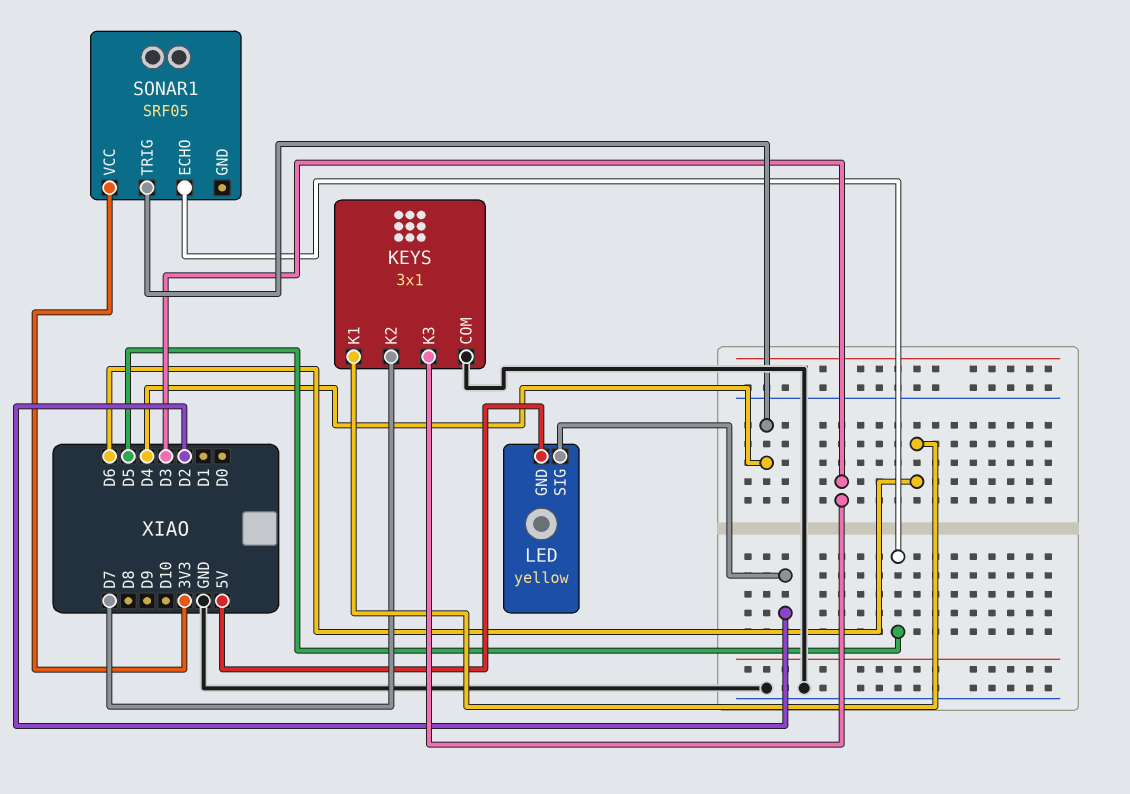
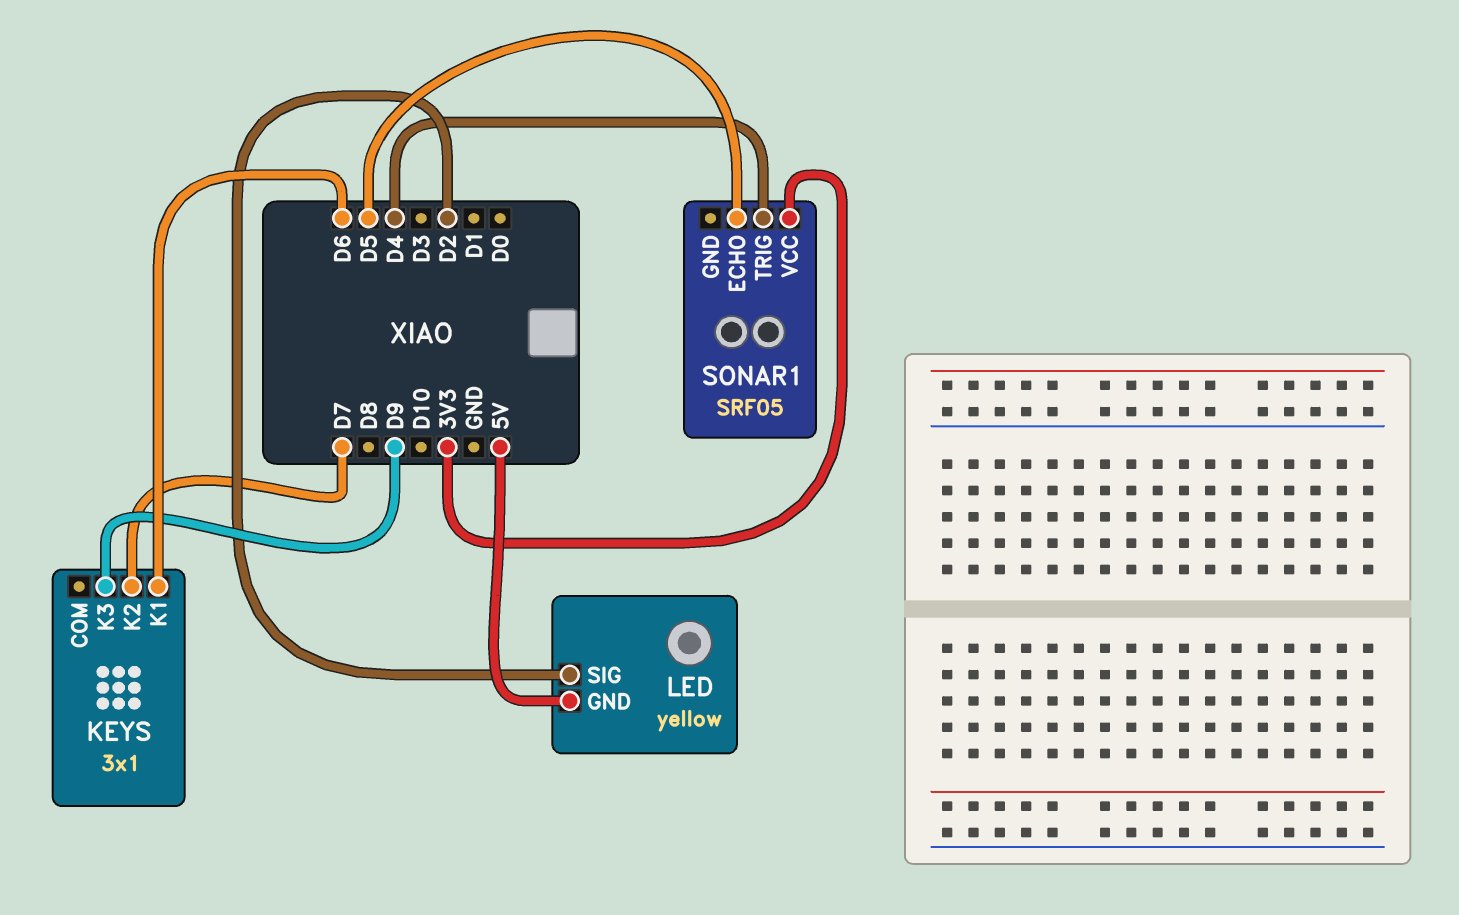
KEYS pin COM: GND -> none
KEYS pin K3: D3 -> D9

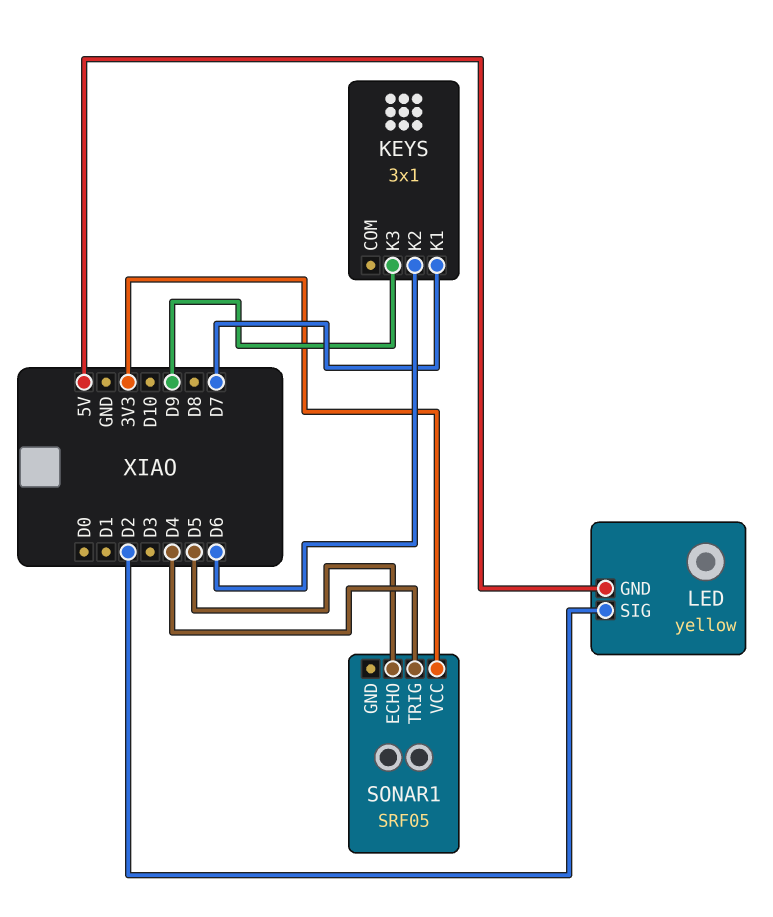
KEYS pin K1: D6 -> D7
KEYS pin K2: D7 -> D6

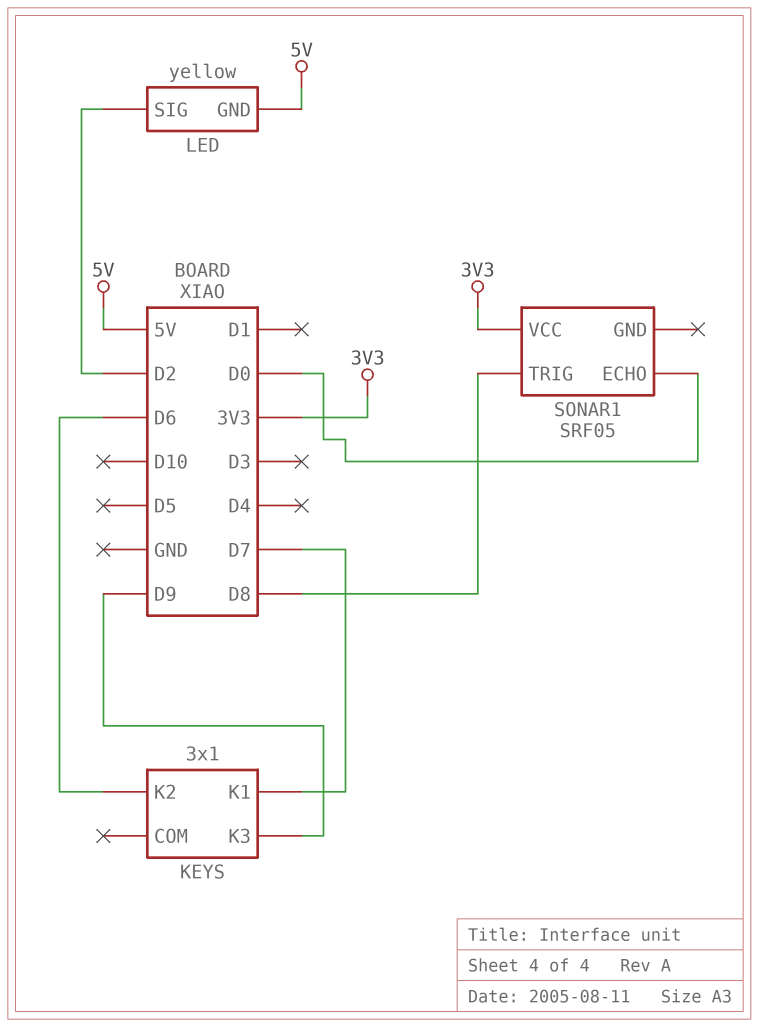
SONAR1 pin ECHO: D5 -> D0
SONAR1 pin TRIG: D4 -> D8

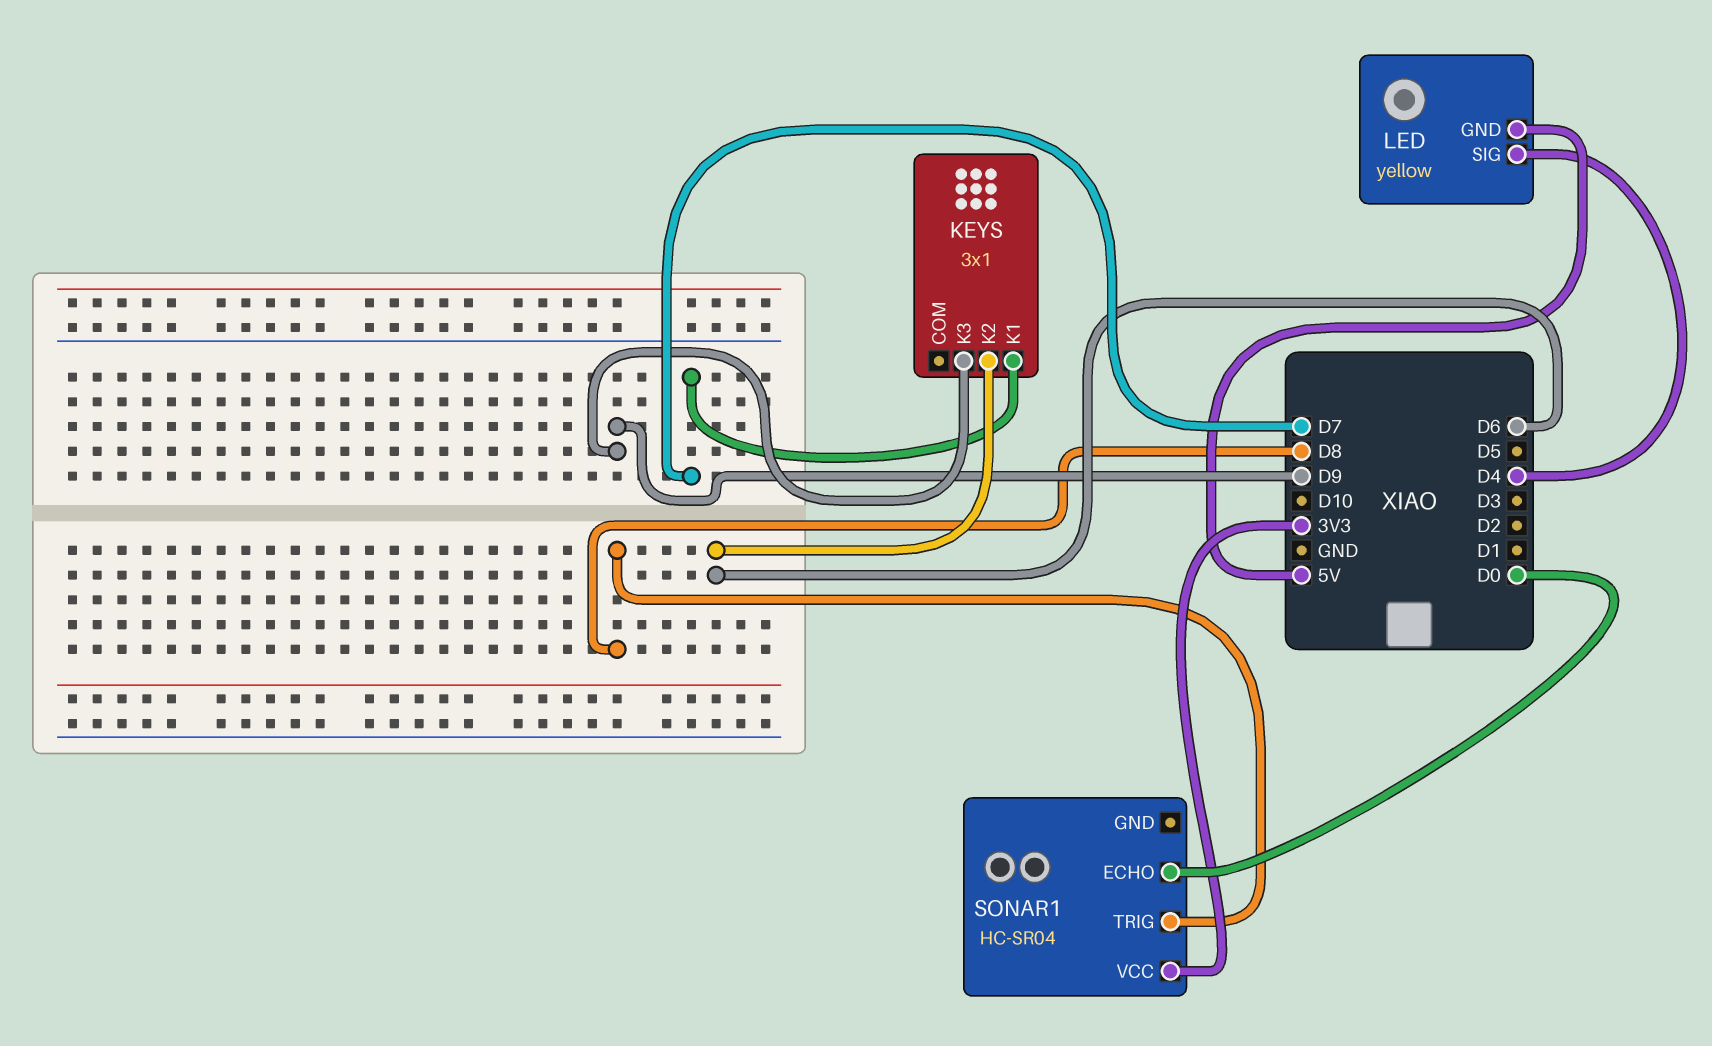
LED pin SIG: D2 -> D4
SONAR1: SRF05 -> HC-SR04

